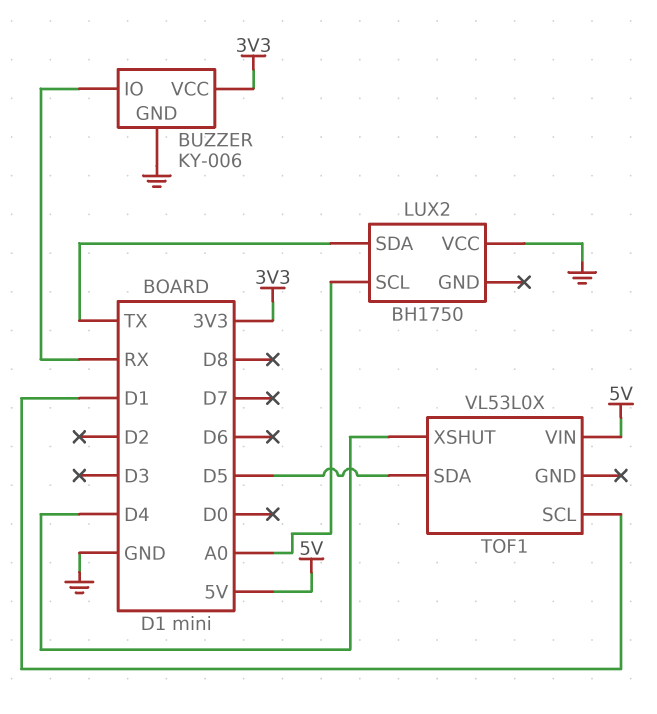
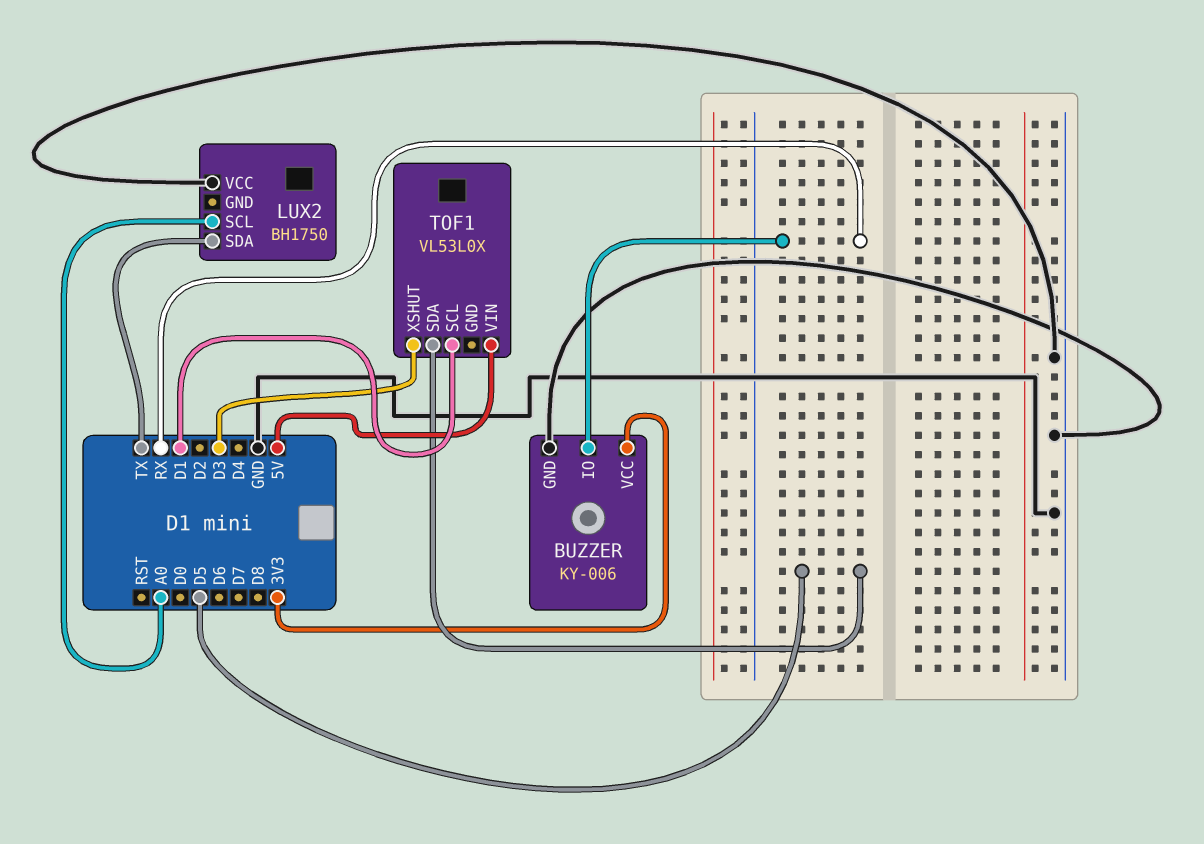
TOF1 pin XSHUT: D4 -> D3

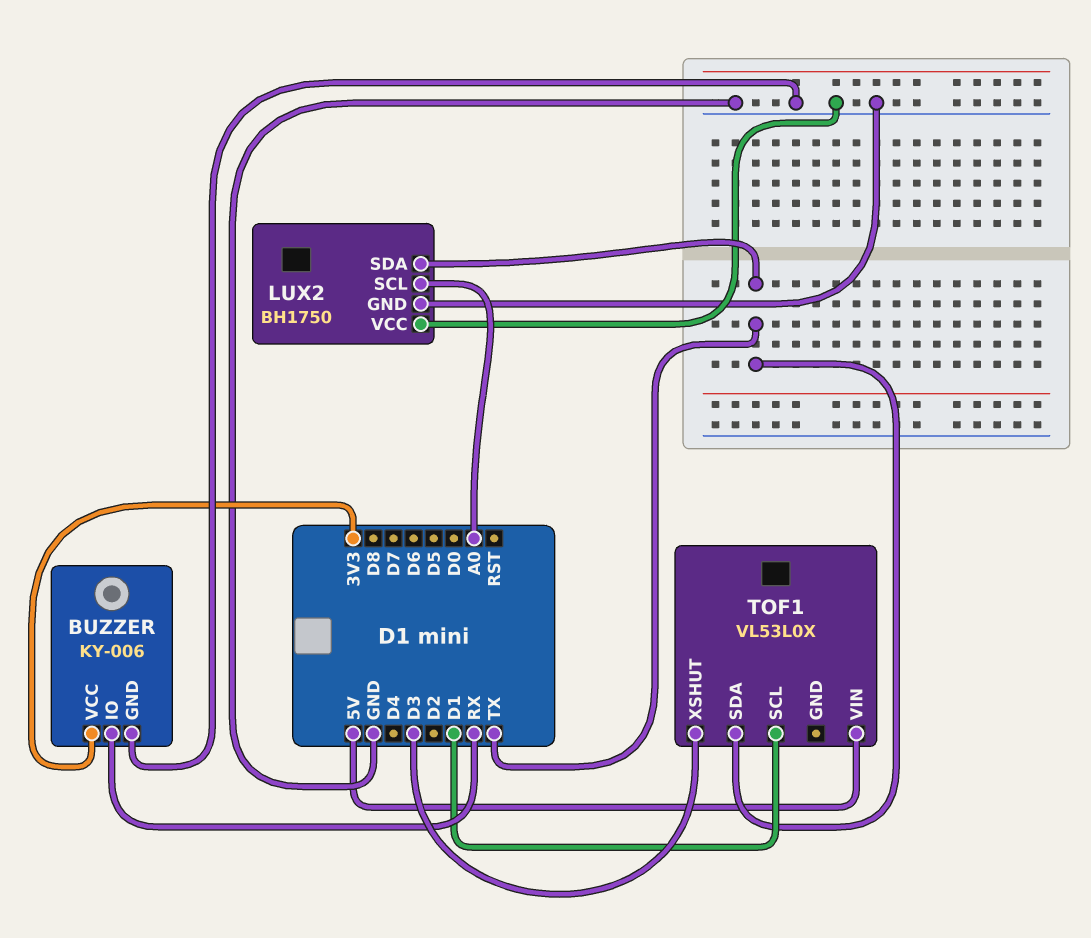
LUX2 pin GND: none -> GND
TOF1 pin SDA: D5 -> TX

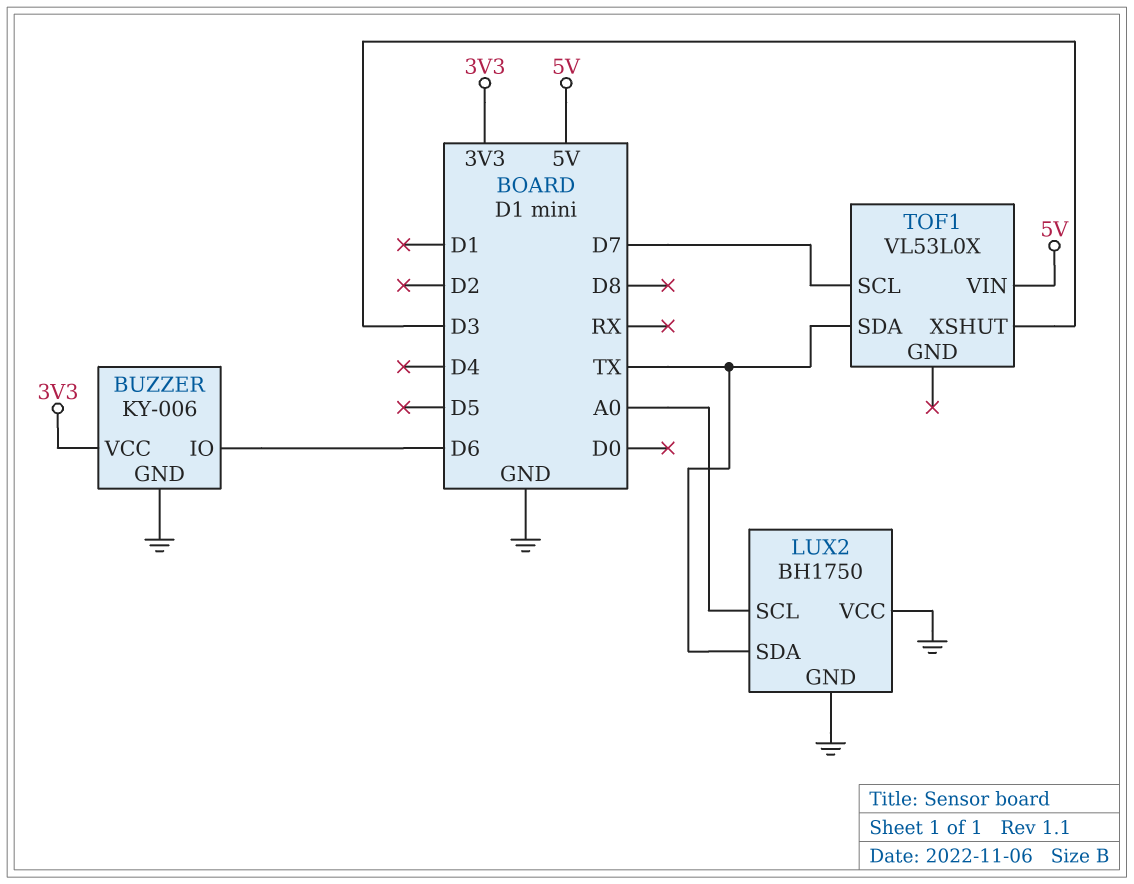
BUZZER pin IO: RX -> D6
TOF1 pin SCL: D1 -> D7

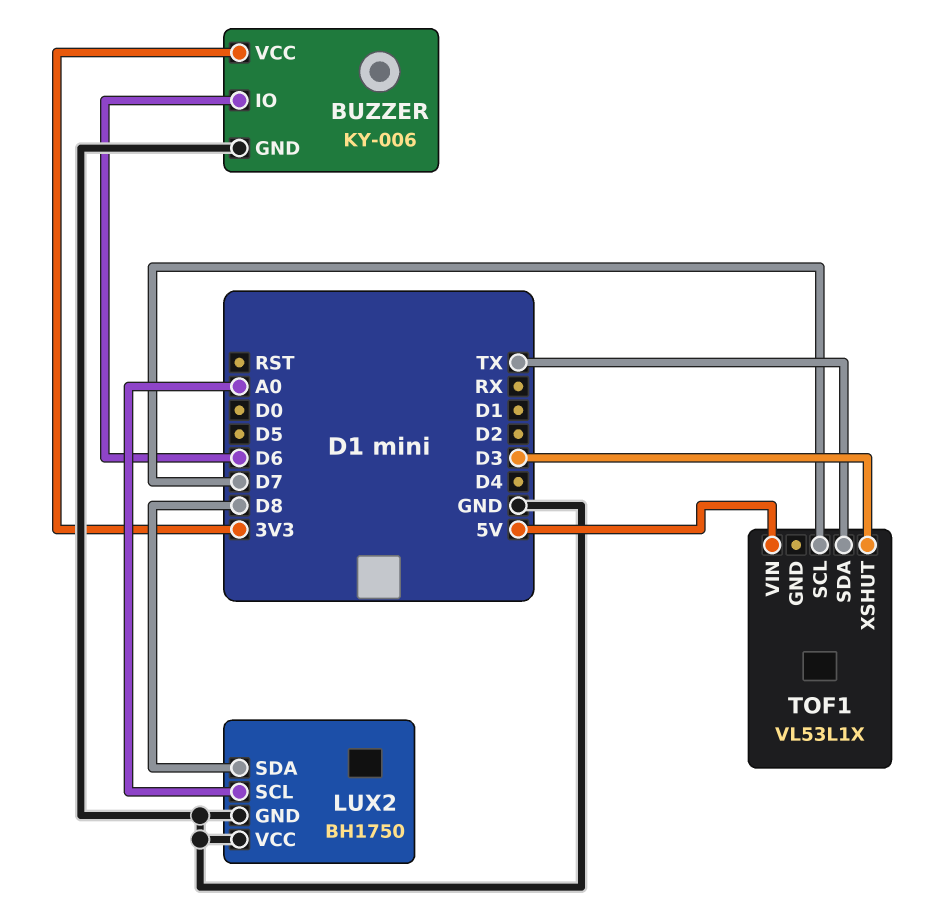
LUX2 pin SDA: TX -> D8
TOF1: VL53L0X -> VL53L1X

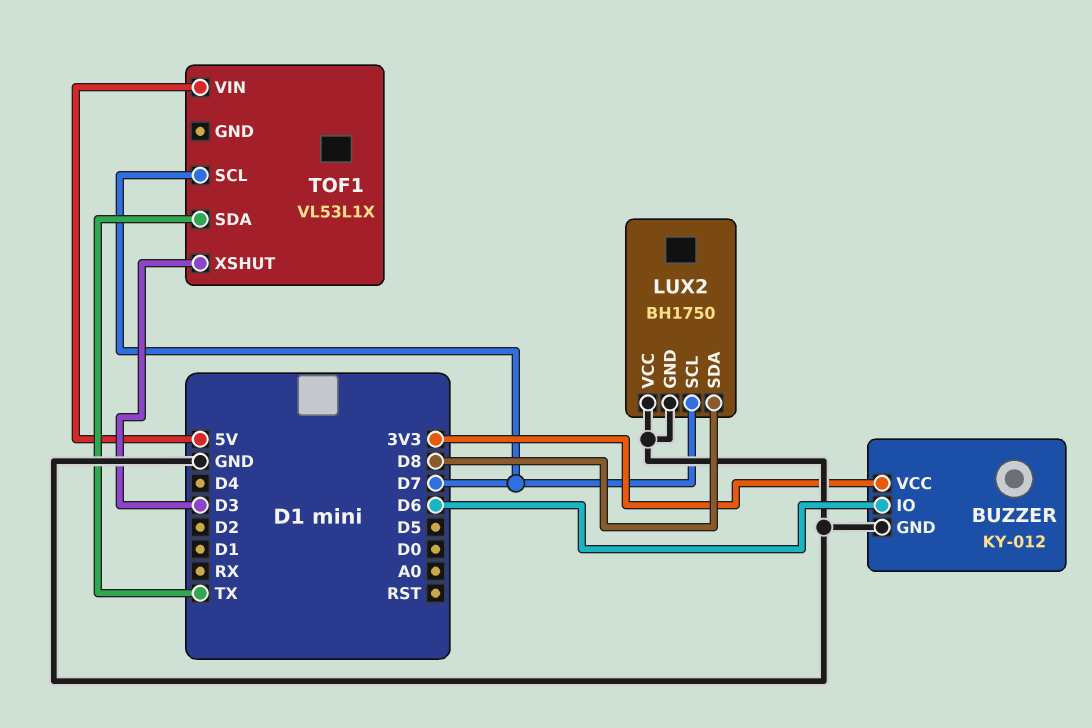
BUZZER: KY-006 -> KY-012
LUX2 pin SCL: A0 -> D7

